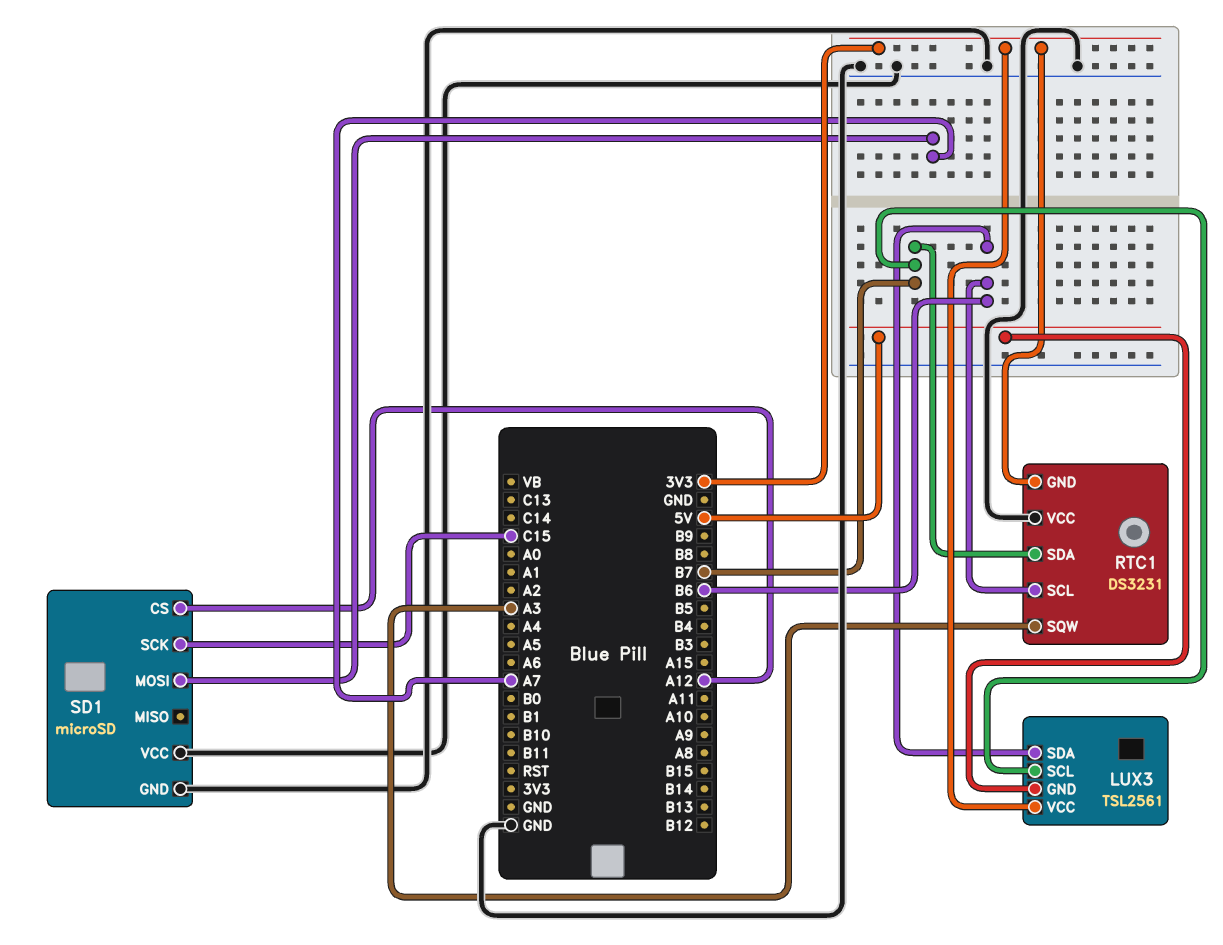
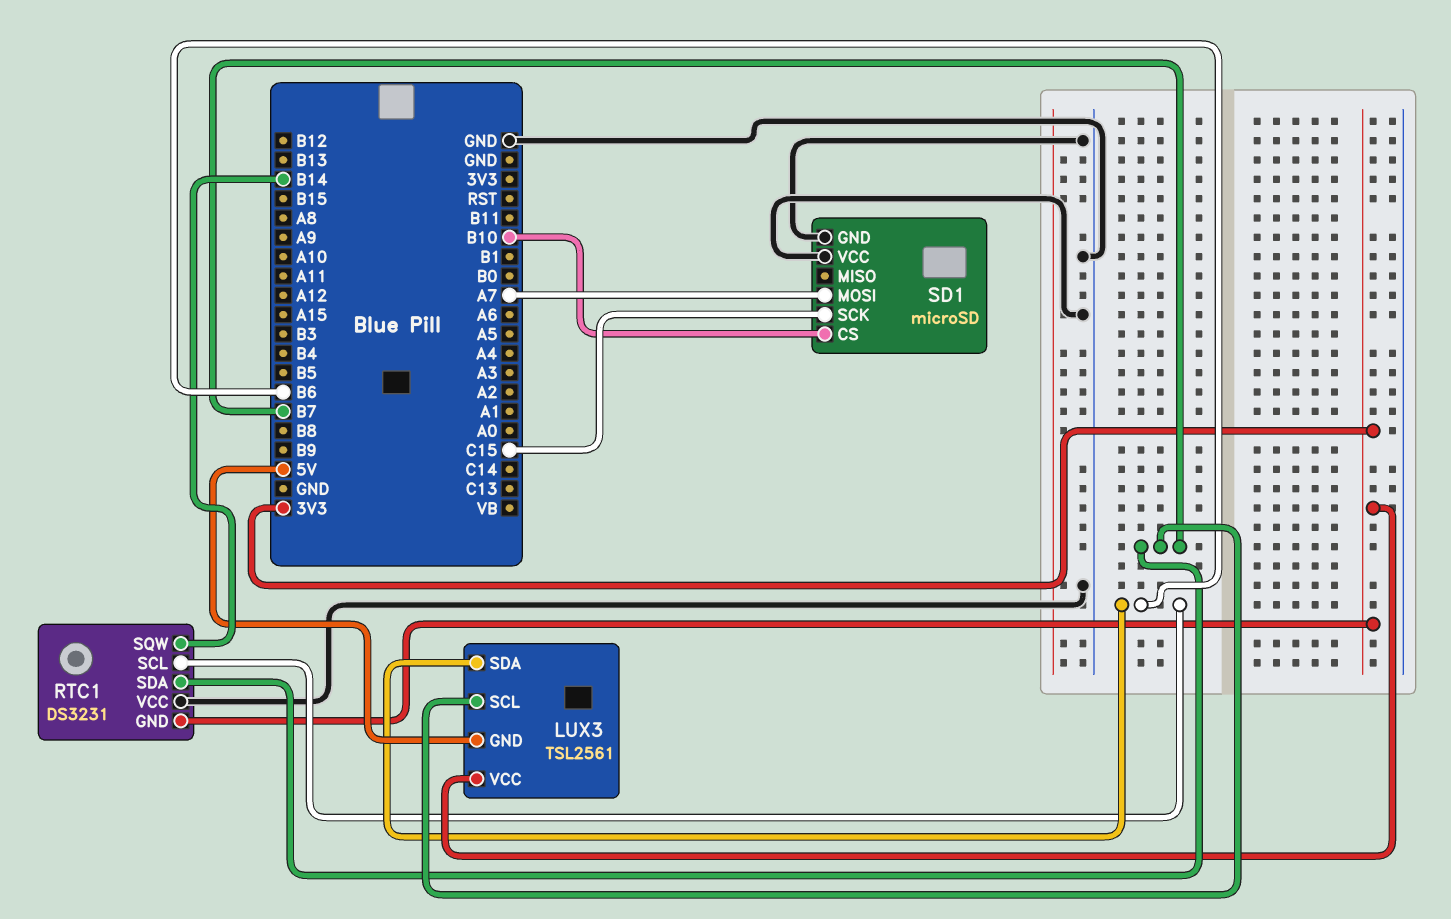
RTC1 pin SQW: A3 -> B14
SD1 pin CS: A12 -> B10

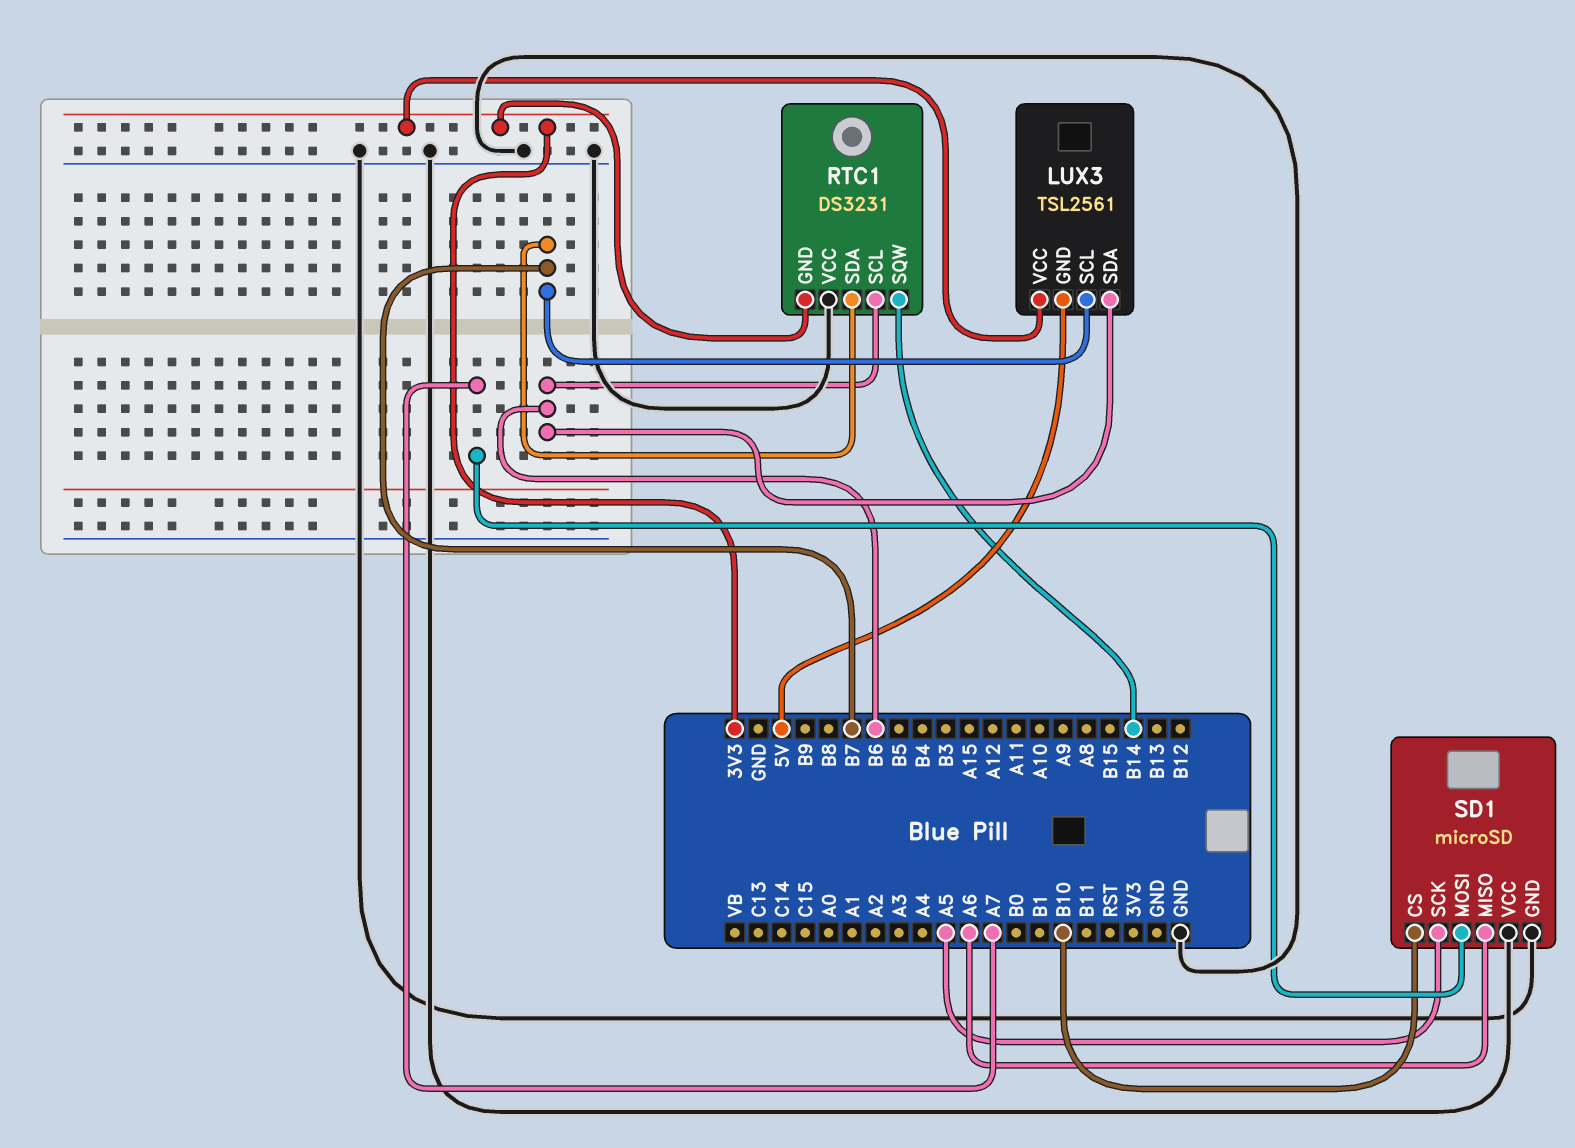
SD1 pin MISO: none -> A6
SD1 pin SCK: C15 -> A5

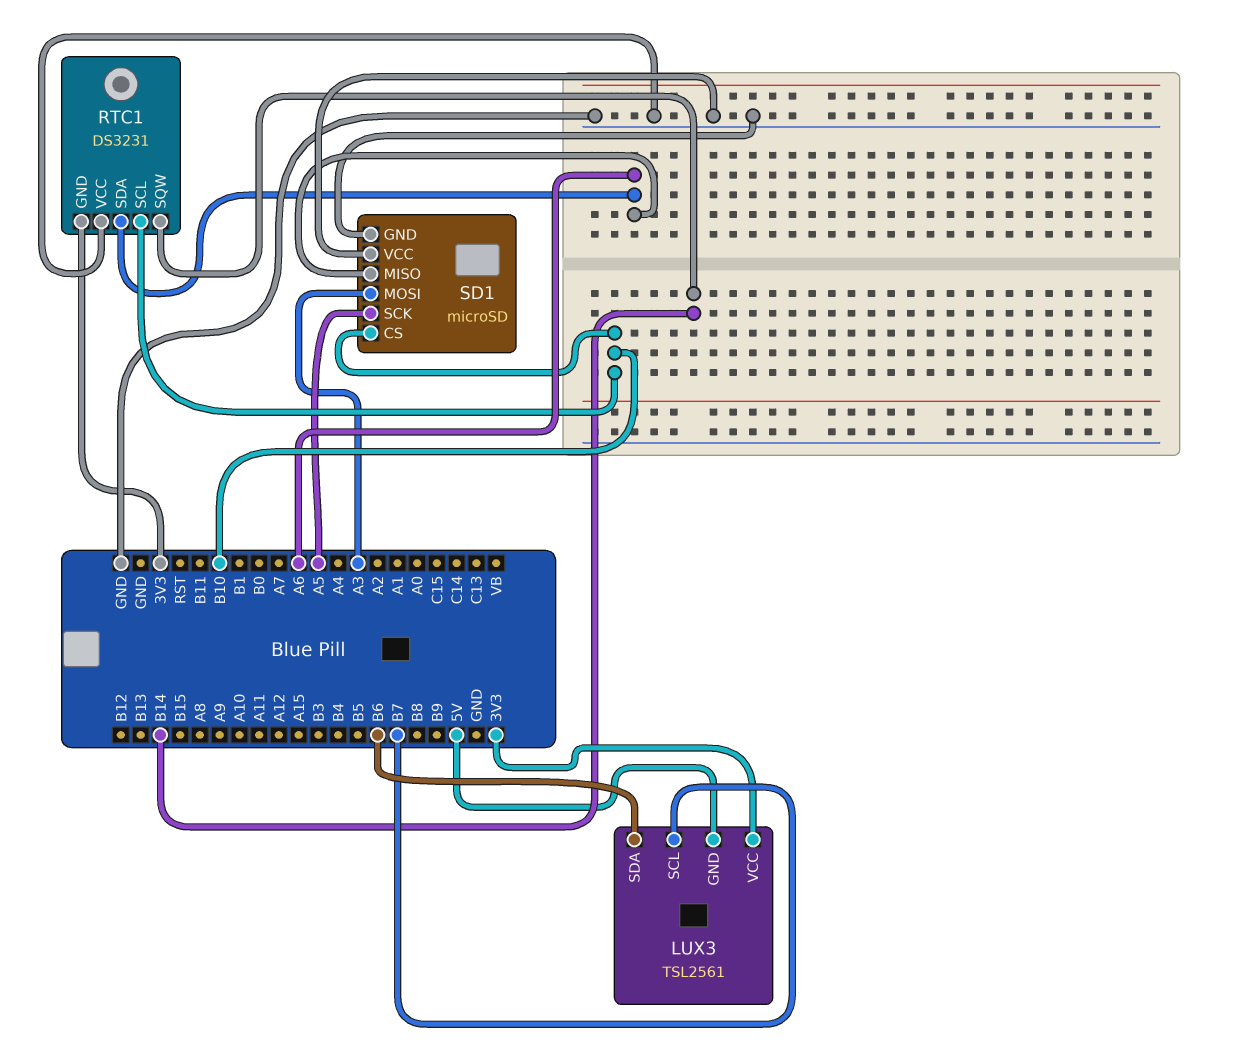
RTC1 pin SCL: B6 -> B10
RTC1 pin SDA: B7 -> A6
SD1 pin MOSI: A7 -> A3

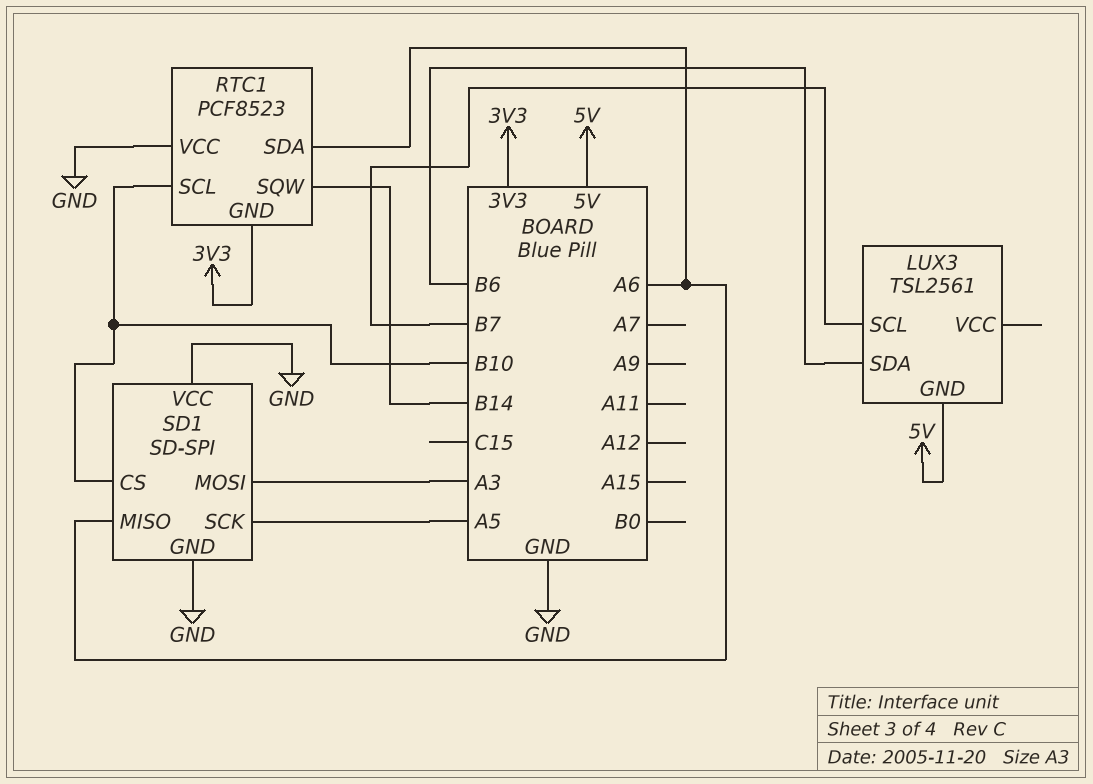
LUX3 pin VCC: 3V3 -> none
RTC1: DS3231 -> PCF8523
SD1: microSD -> SD-SPI

